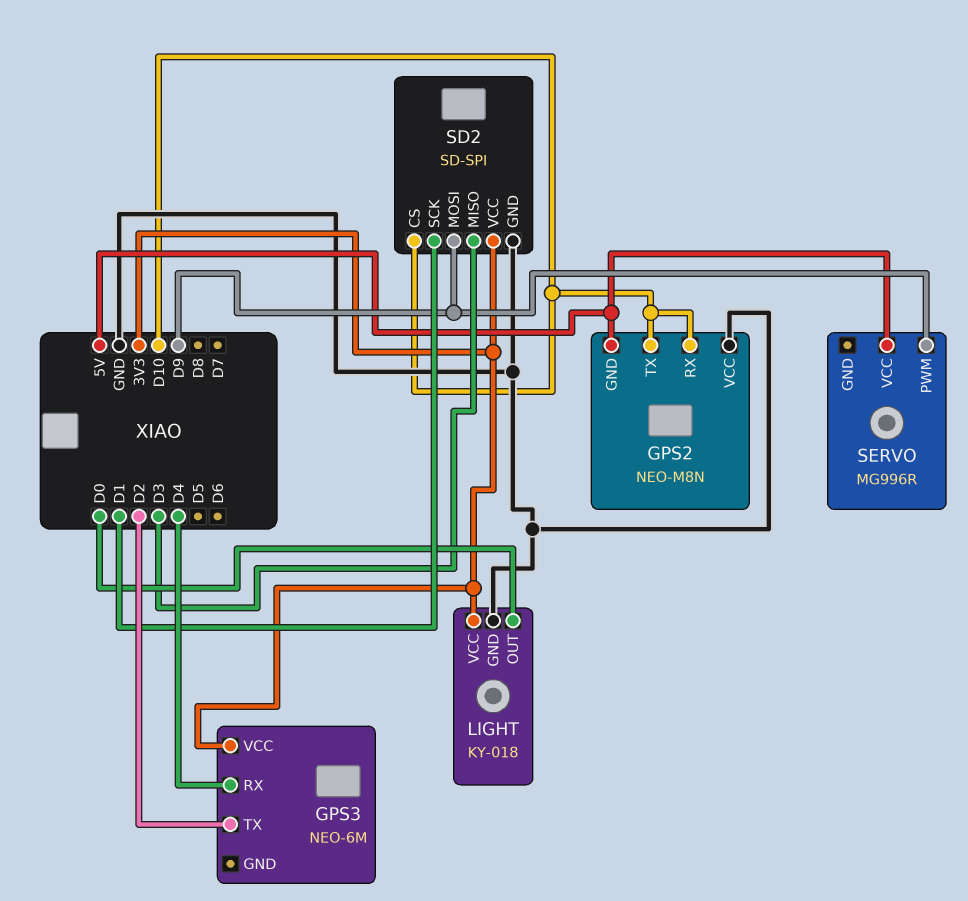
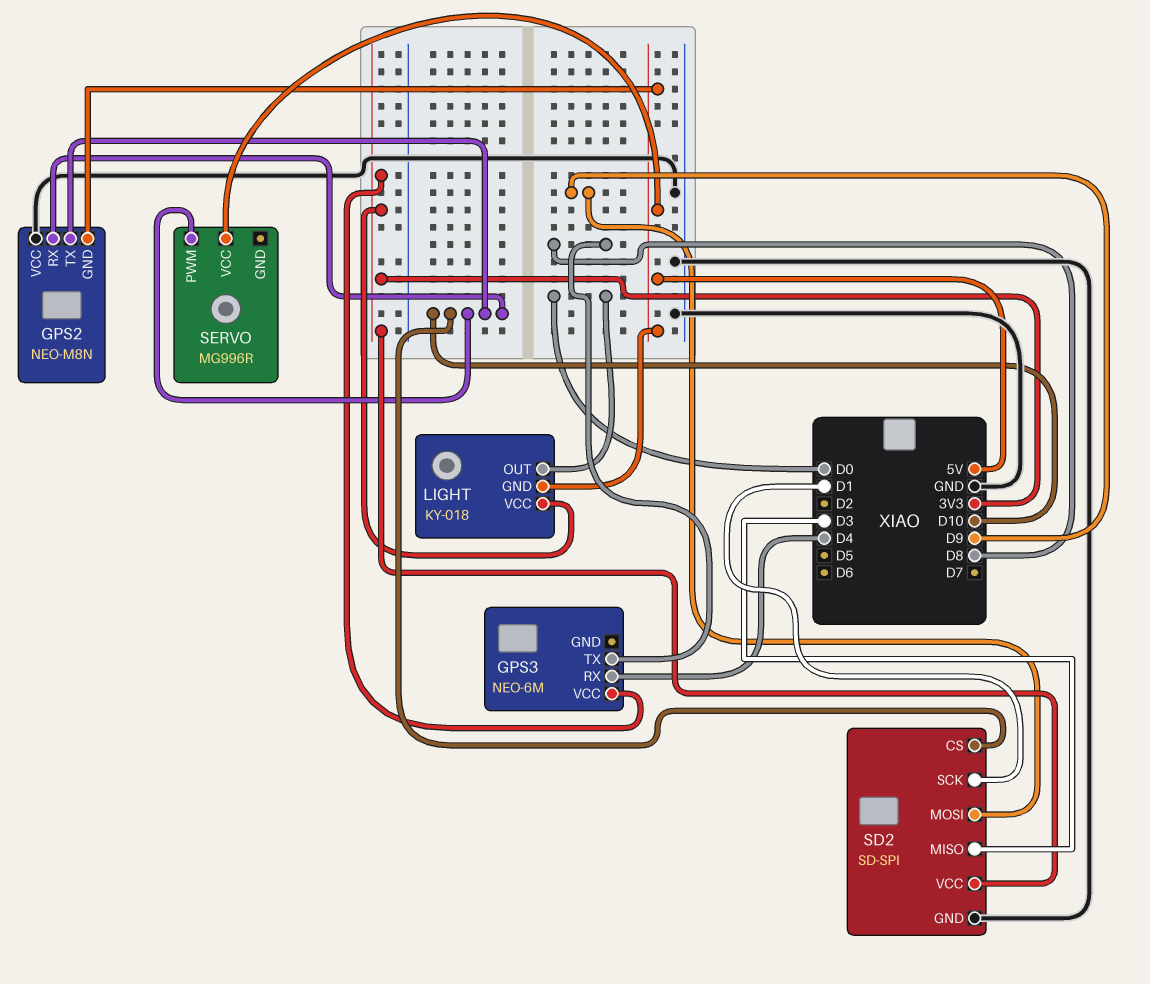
GPS3 pin TX: D2 -> D8
LIGHT pin GND: GND -> 5V
SERVO pin PWM: D9 -> D10

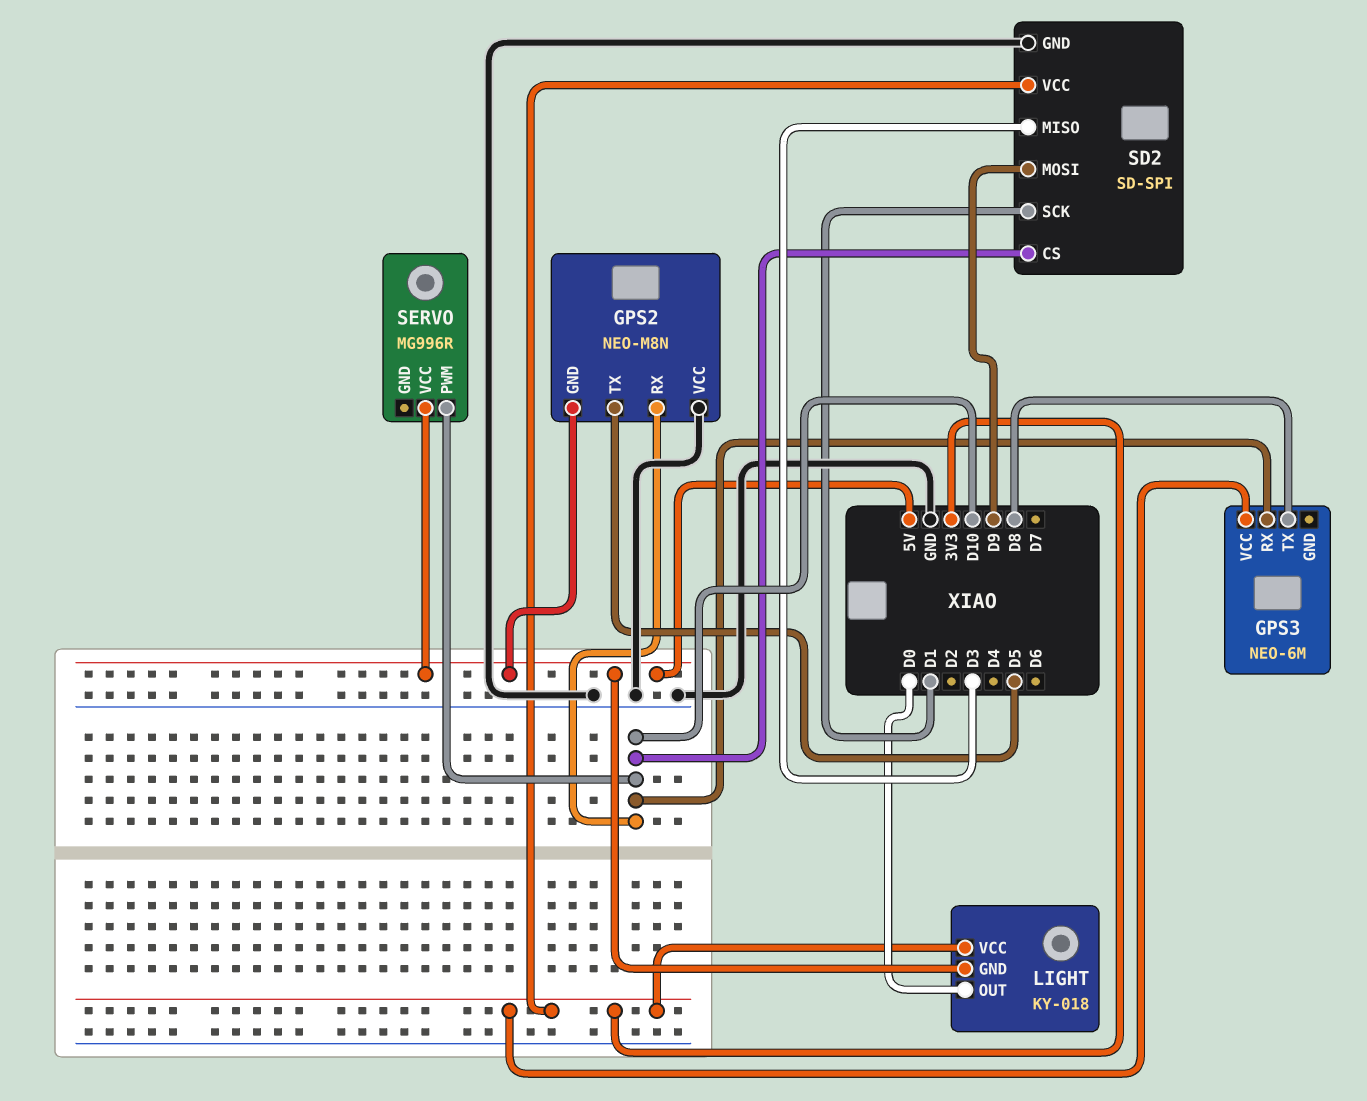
GPS2 pin TX: D10 -> D5
GPS3 pin RX: D4 -> D10

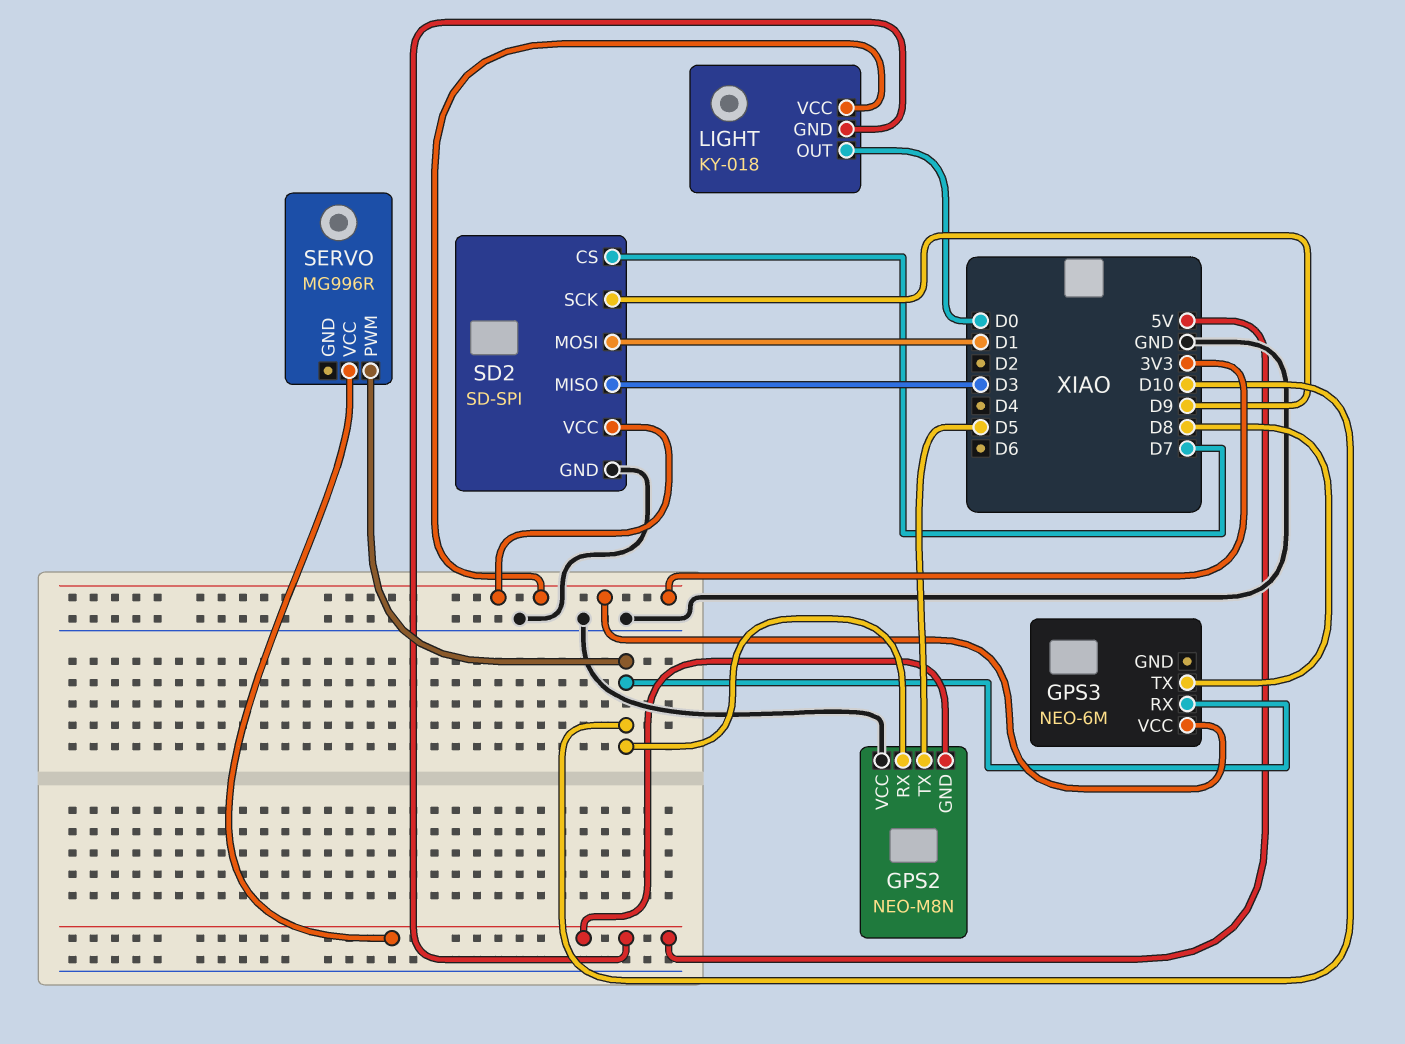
SD2 pin CS: D10 -> D7
SD2 pin MOSI: D9 -> D1
SD2 pin SCK: D1 -> D9

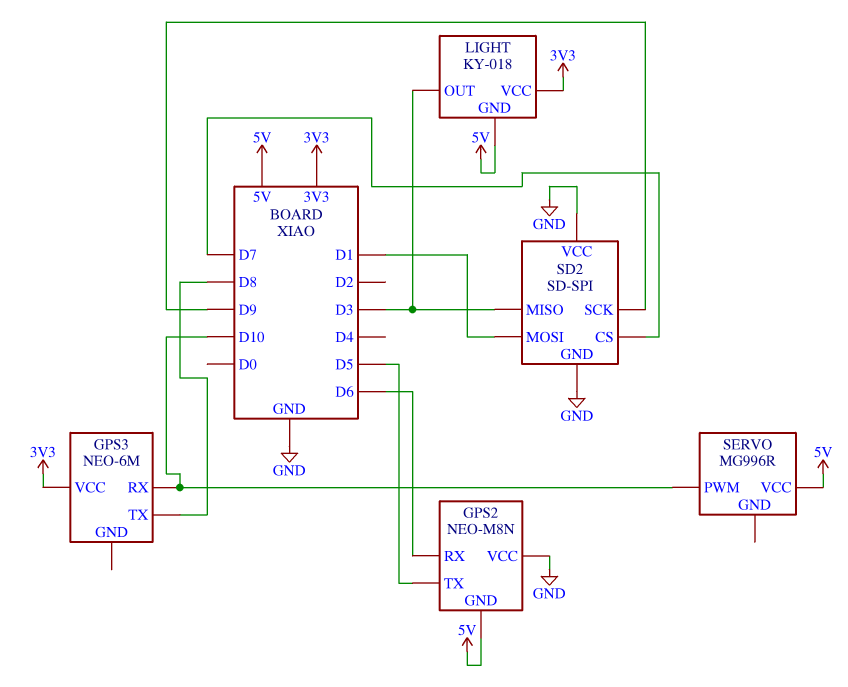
GPS2 pin RX: D10 -> D6
LIGHT pin OUT: D0 -> D3
SD2 pin VCC: 3V3 -> GND

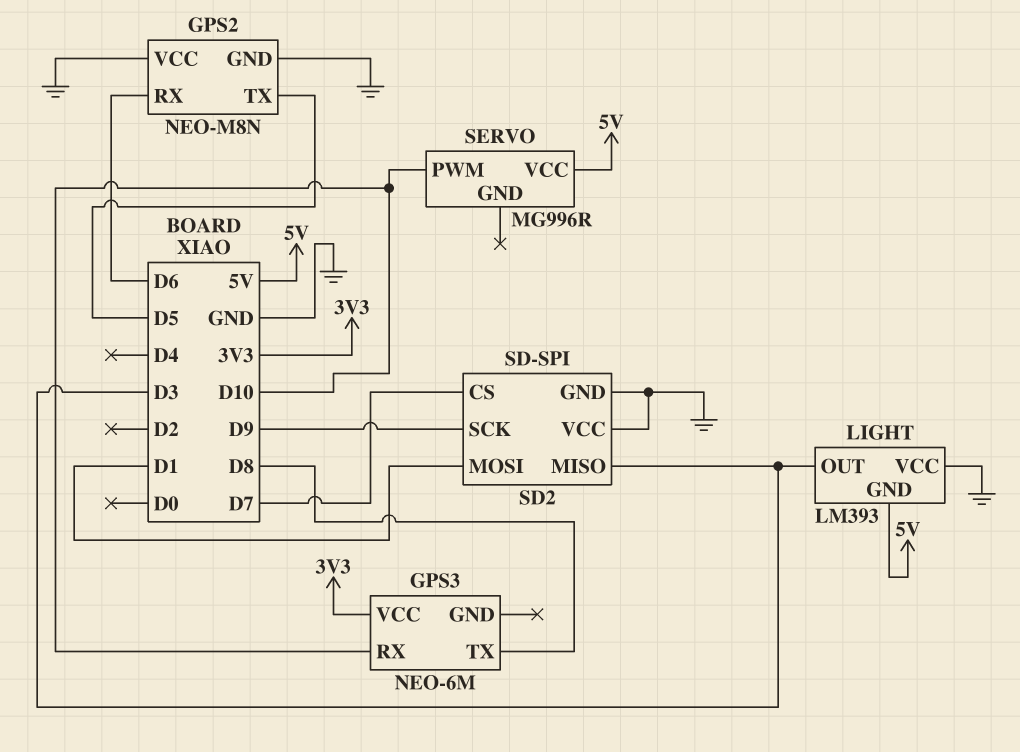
GPS2 pin GND: 5V -> GND
LIGHT: KY-018 -> LM393
LIGHT pin VCC: 3V3 -> GND

